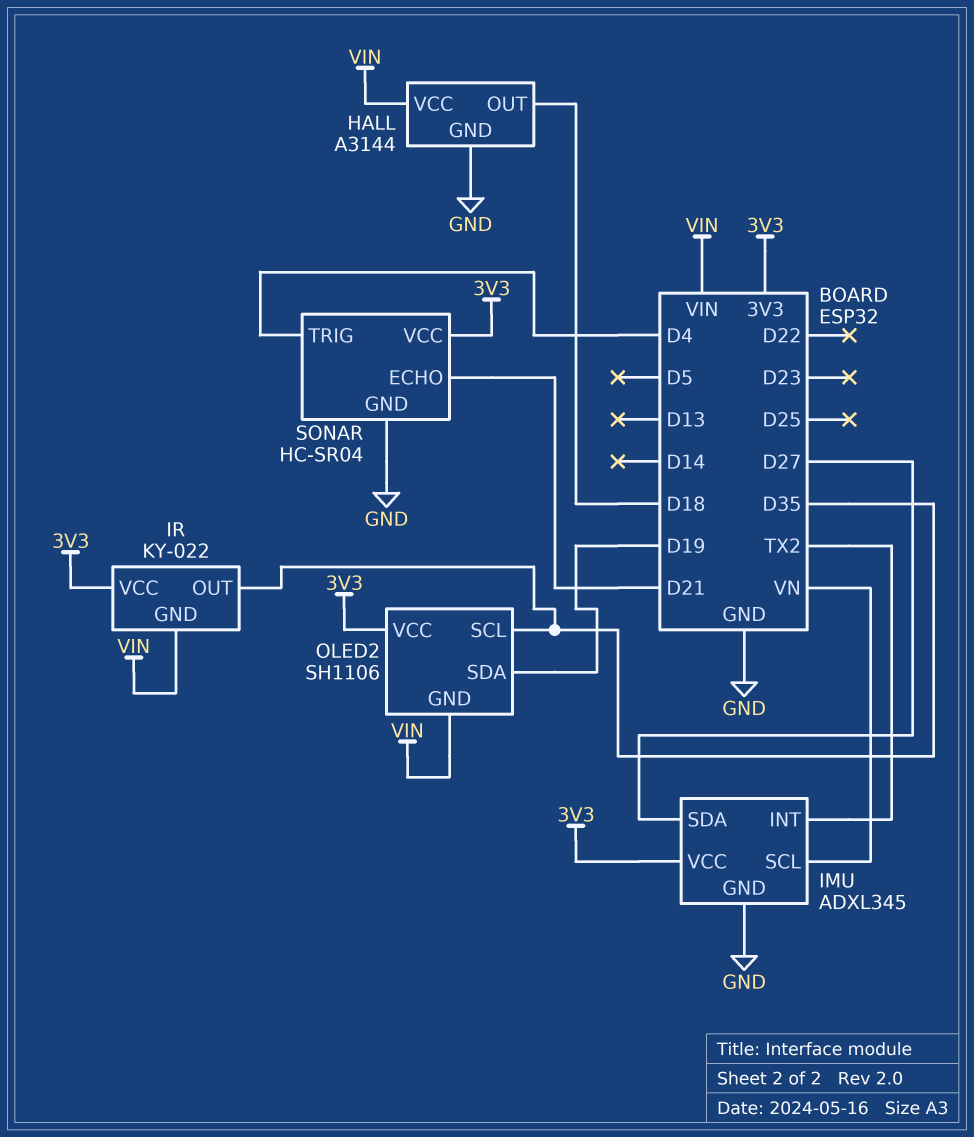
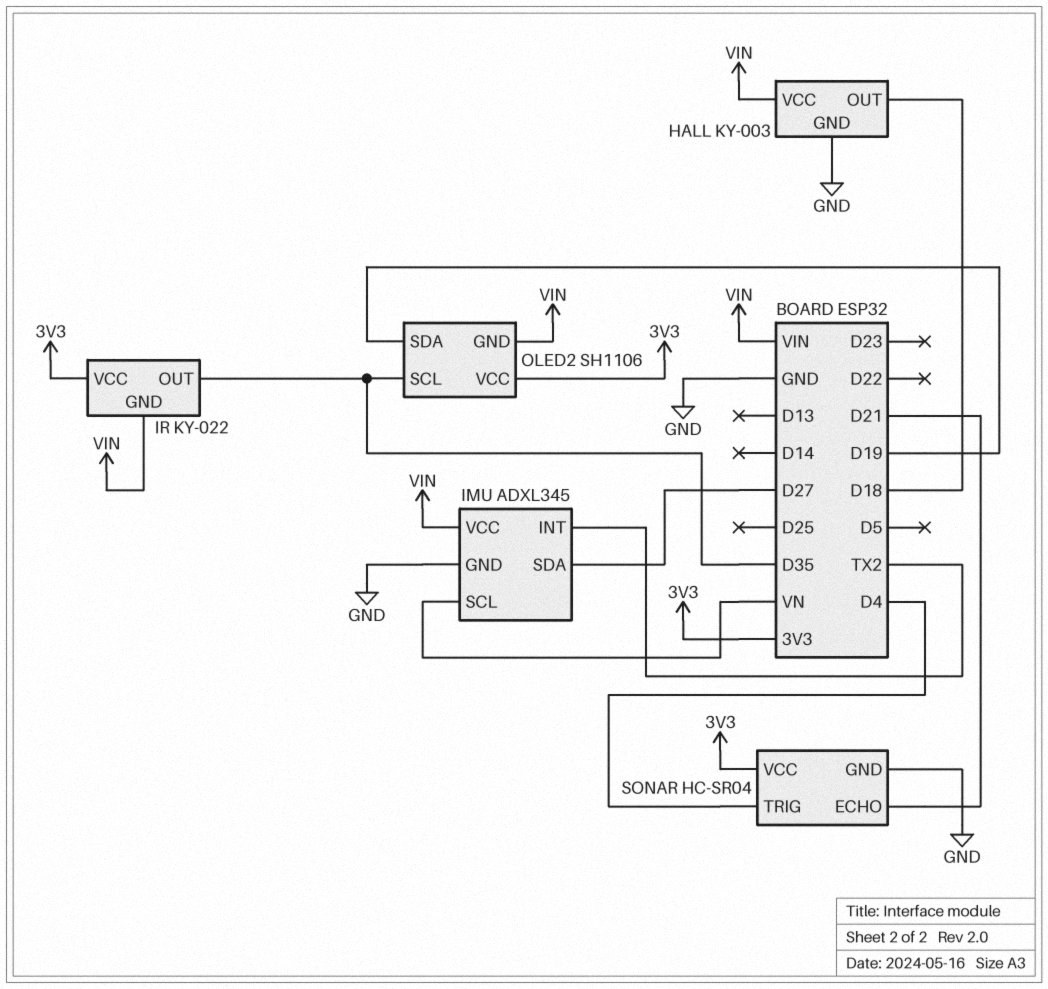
HALL: A3144 -> KY-003
IMU pin VCC: 3V3 -> VIN

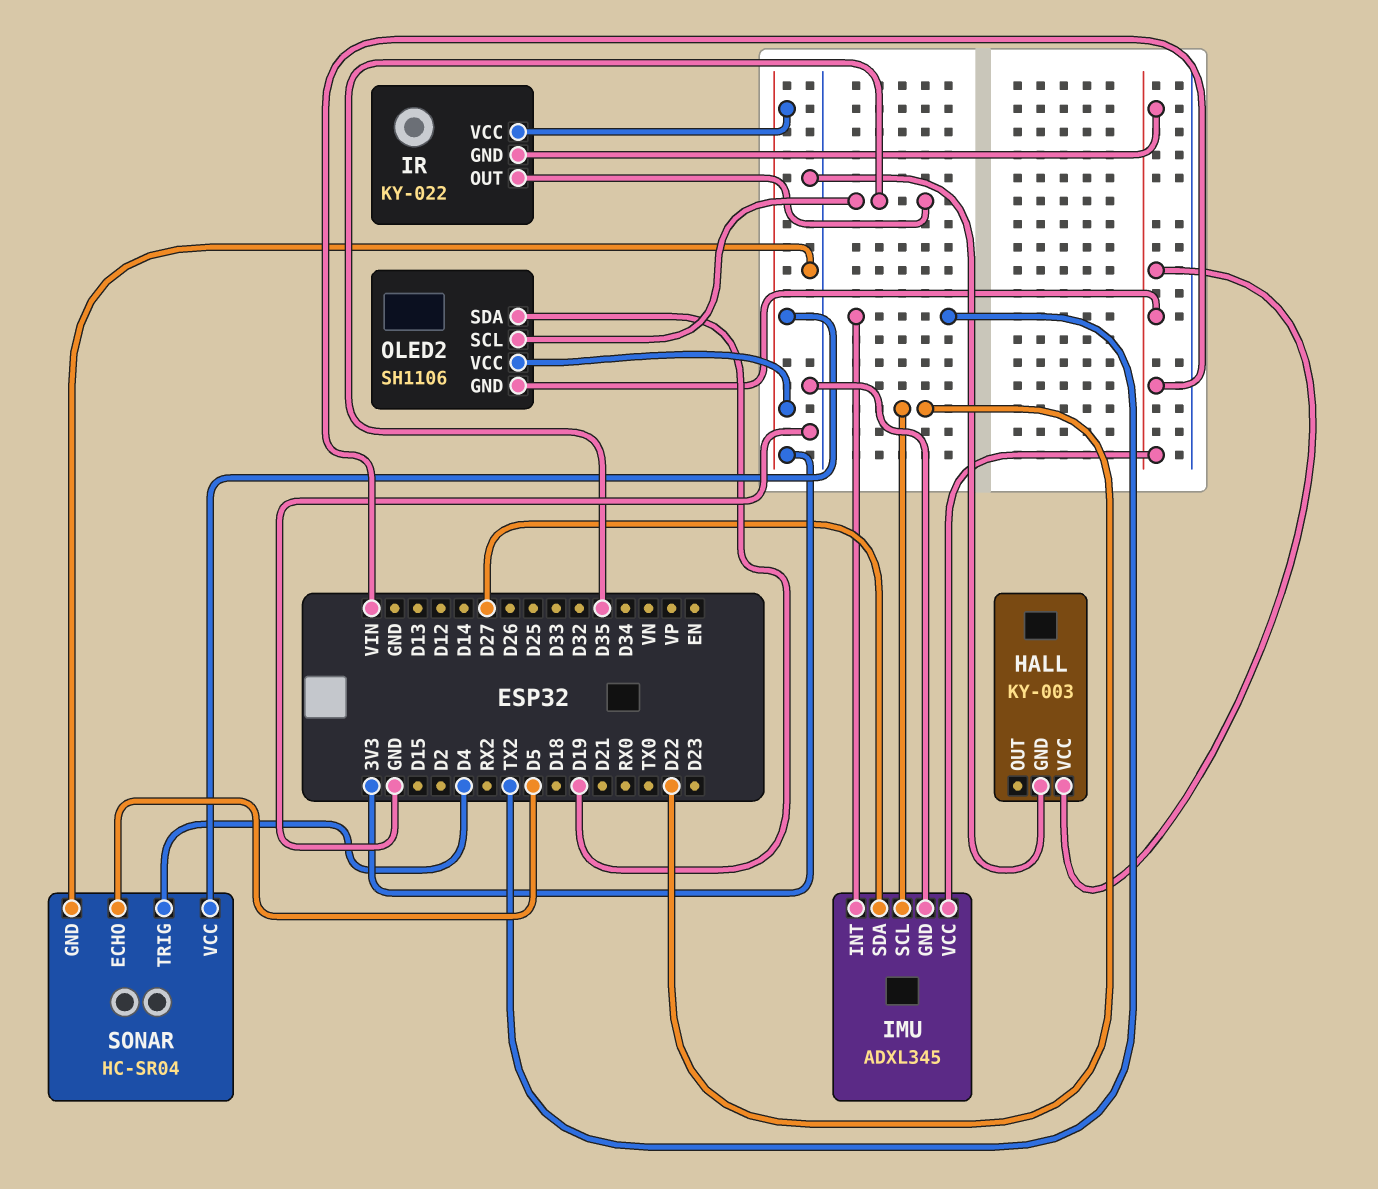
HALL pin OUT: D18 -> none
IMU pin SCL: VN -> D22
SONAR pin ECHO: D21 -> D5

